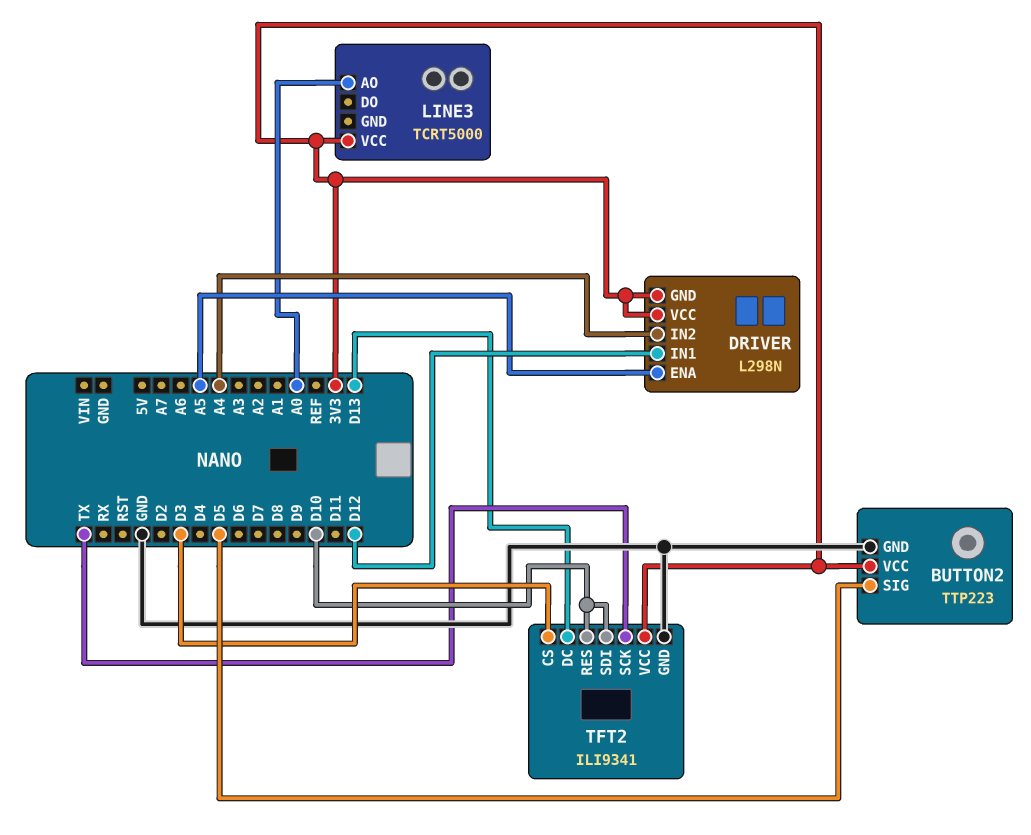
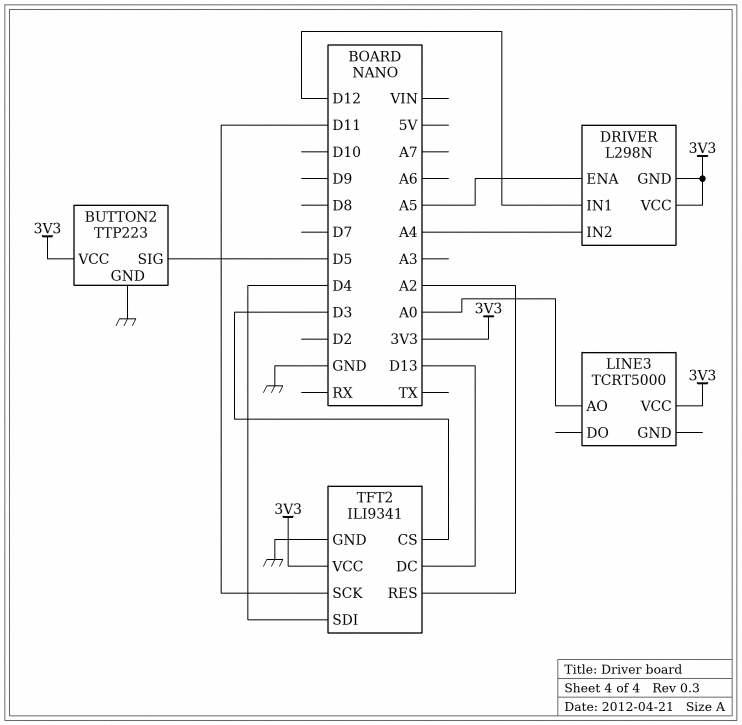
TFT2 pin RES: D10 -> A2
TFT2 pin SCK: TX -> D11
TFT2 pin SDI: D10 -> D4

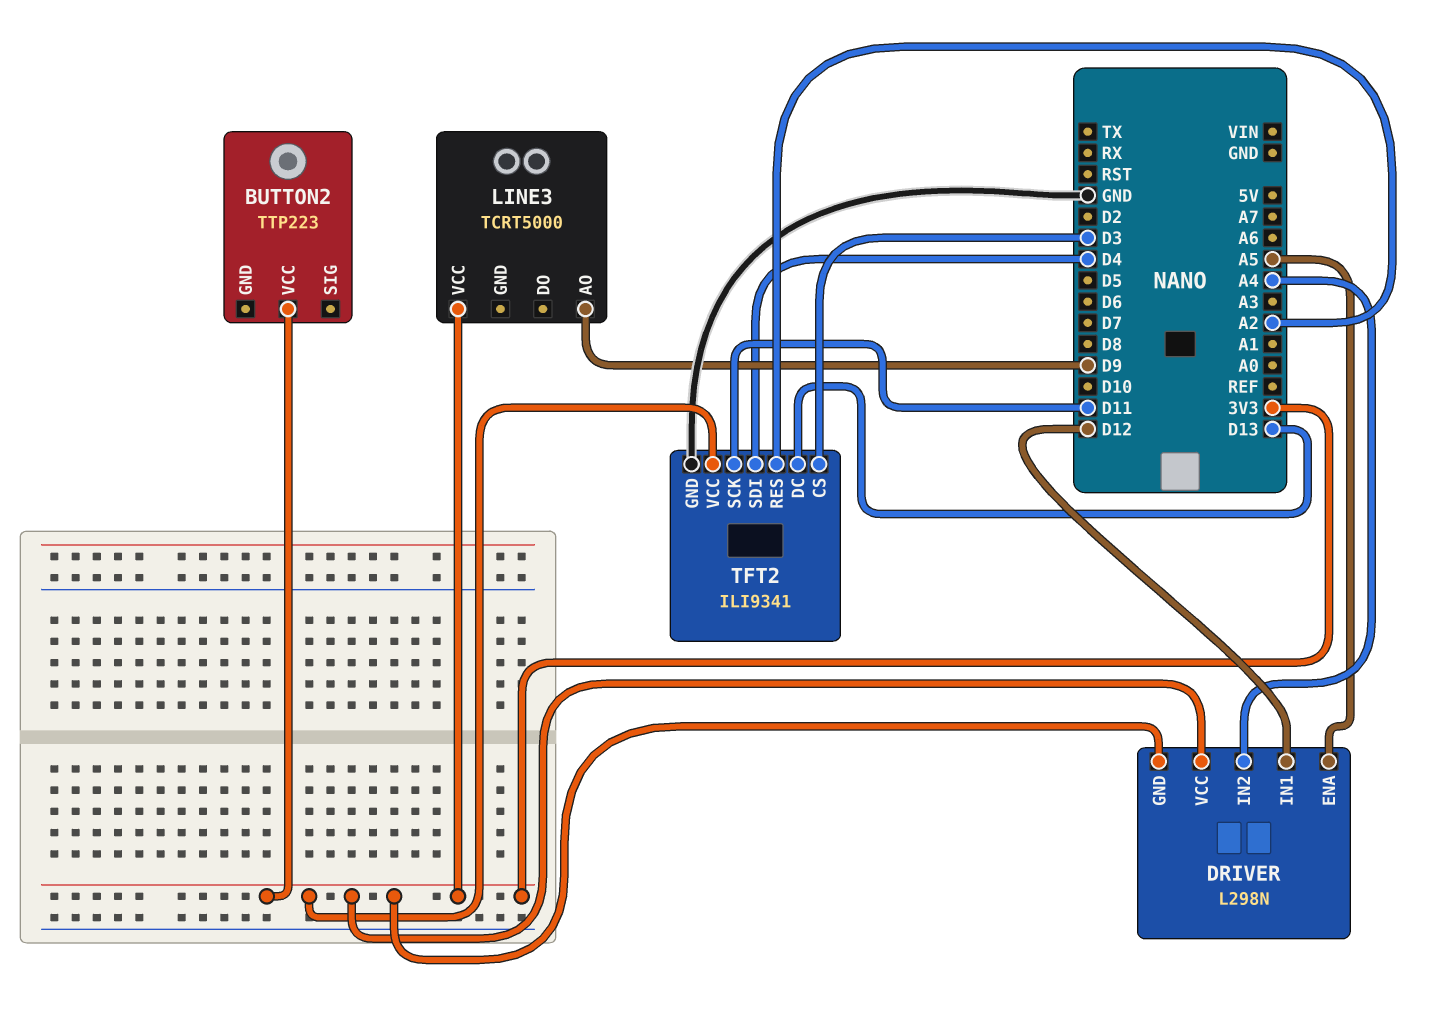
BUTTON2 pin GND: GND -> none
BUTTON2 pin SIG: D5 -> none
LINE3 pin AO: A0 -> D9

